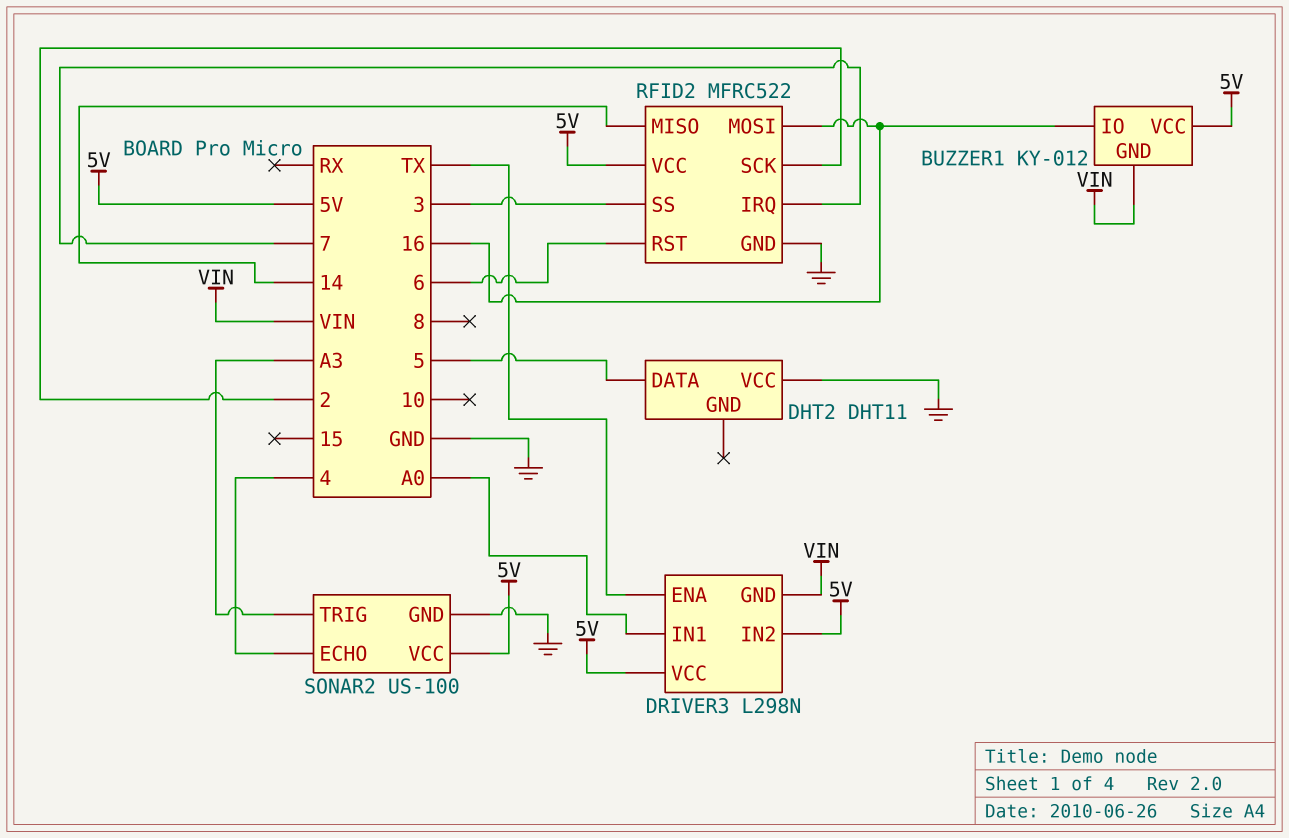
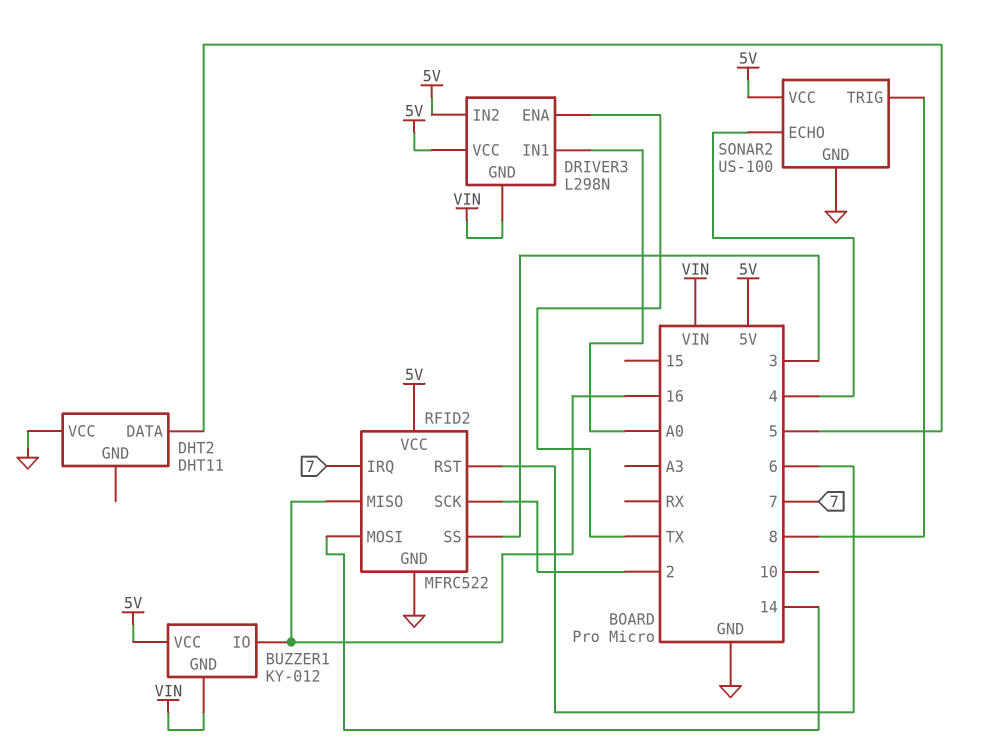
RFID2 pin MISO: 14 -> 16
RFID2 pin MOSI: 16 -> 14
SONAR2 pin TRIG: A3 -> 8

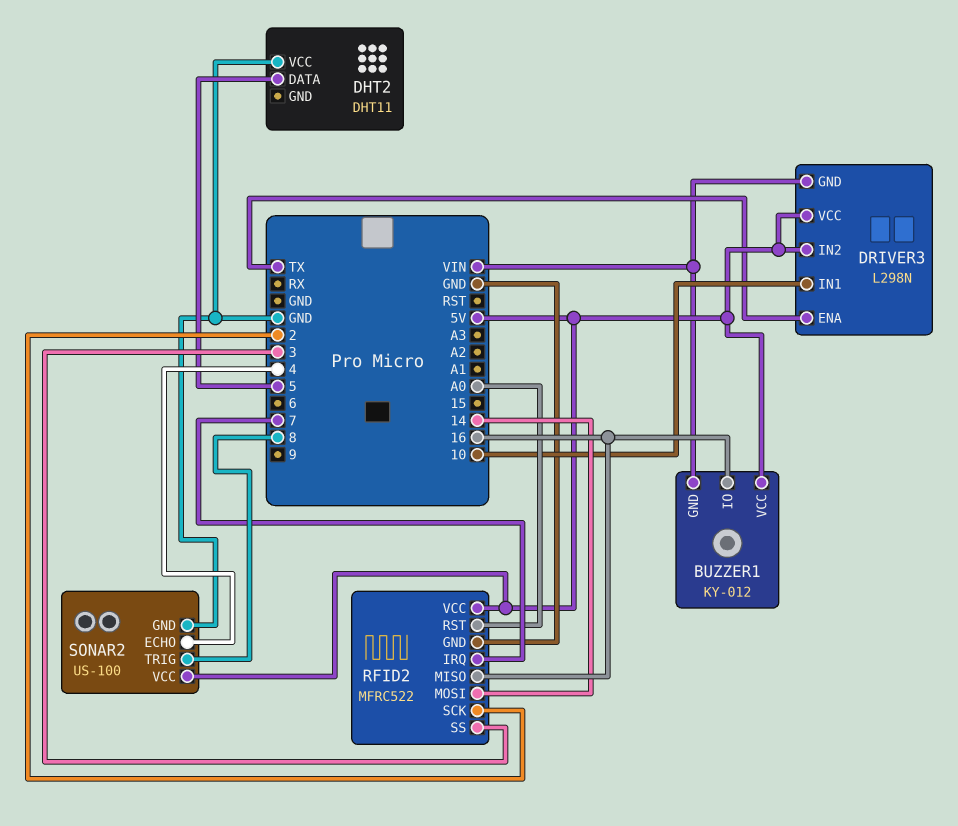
DRIVER3 pin IN1: A0 -> 10
RFID2 pin RST: 6 -> A0

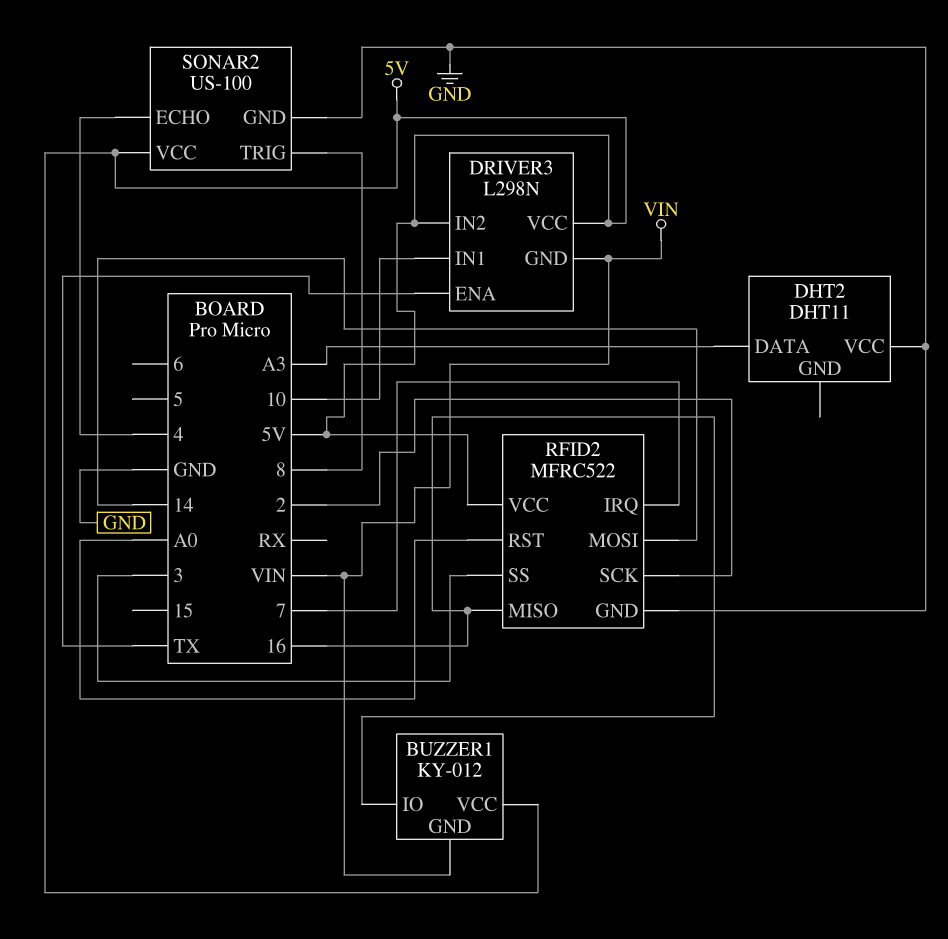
DHT2 pin DATA: 5 -> A3

